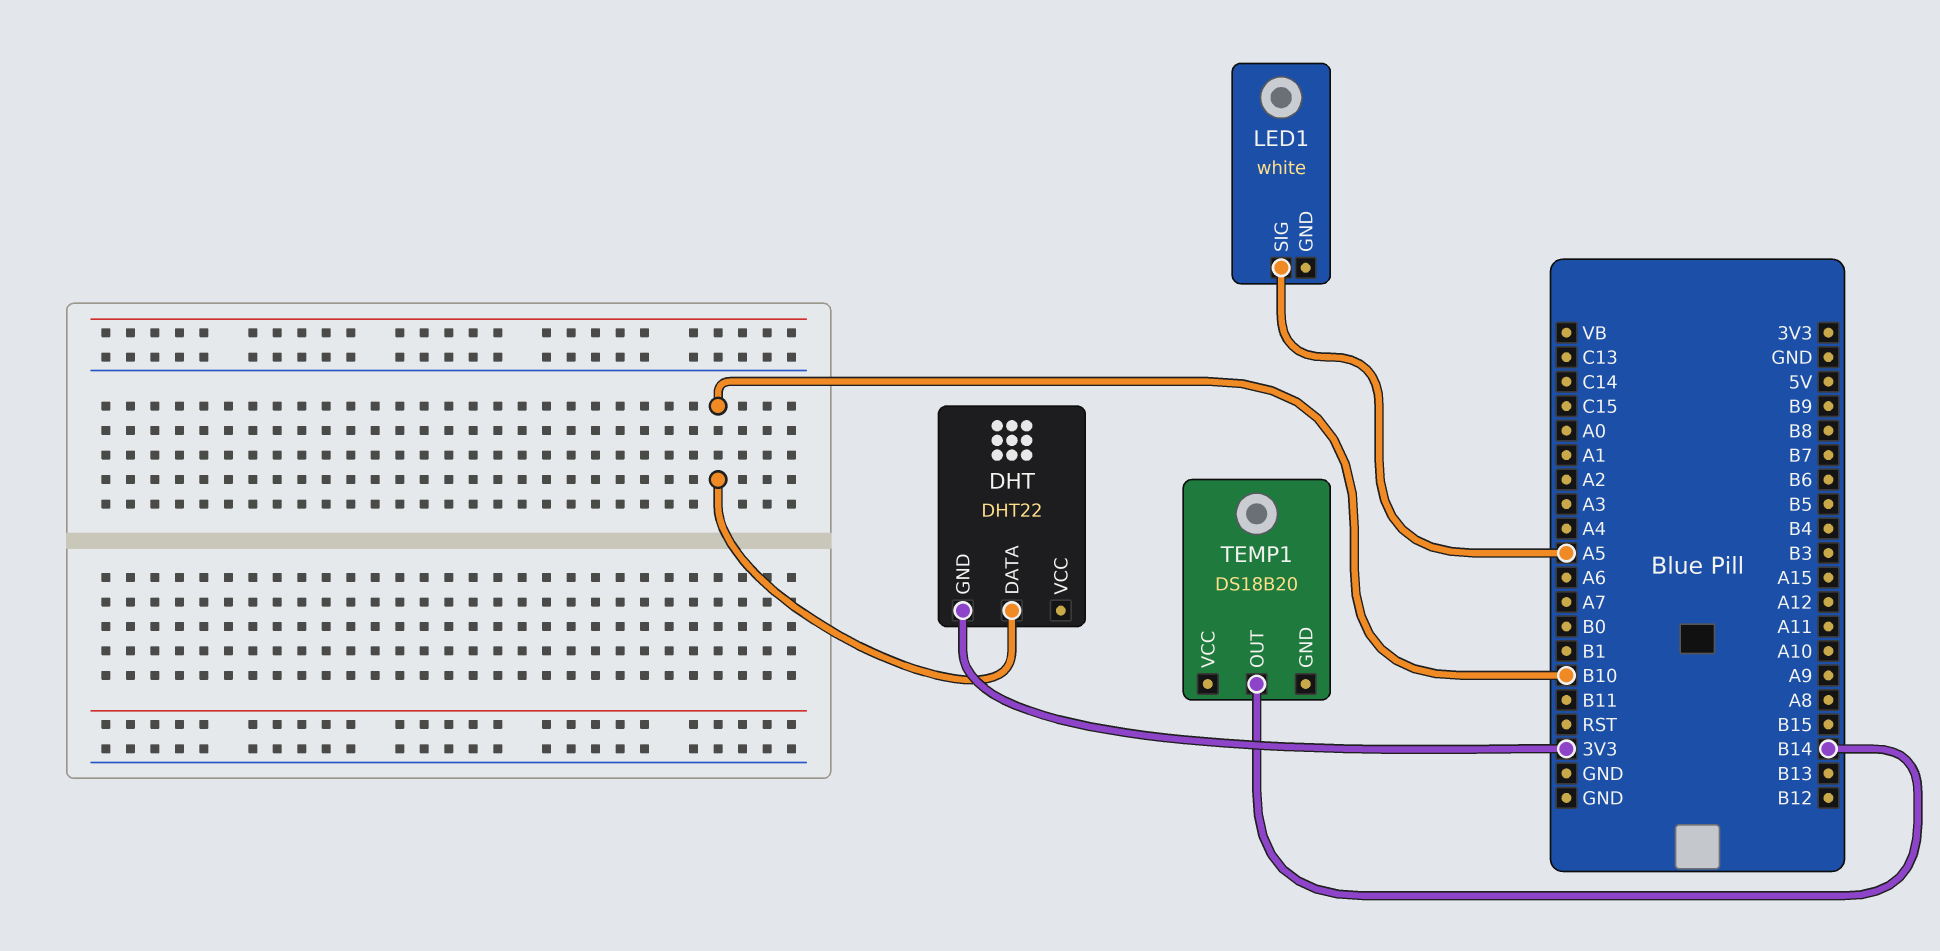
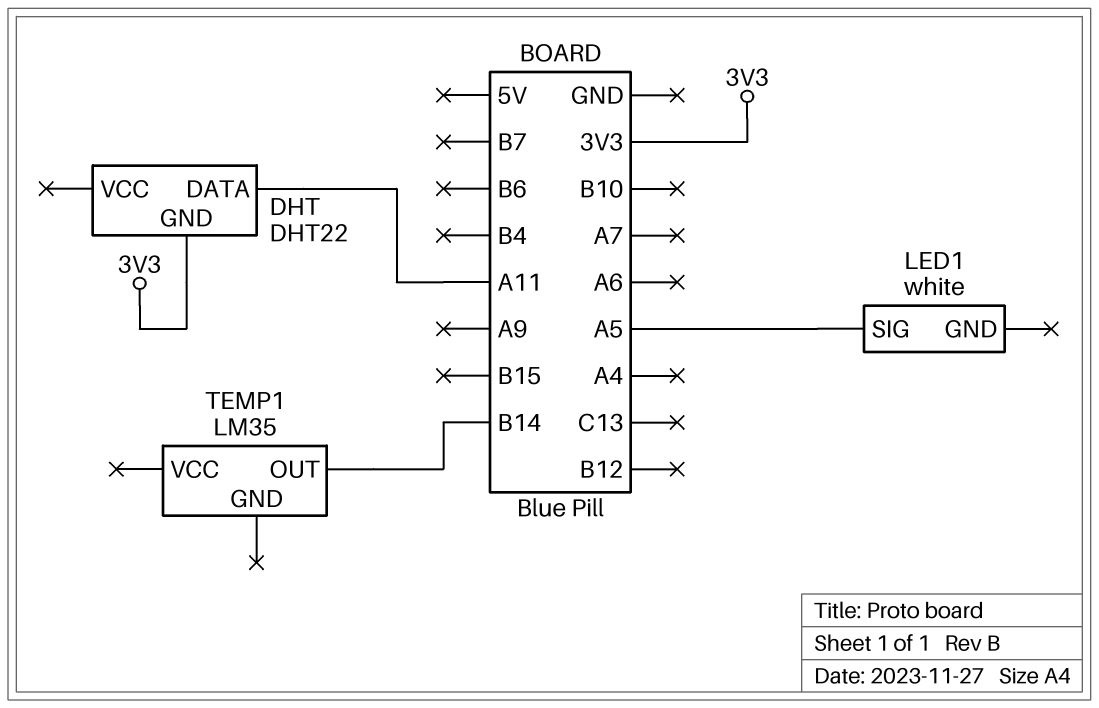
DHT pin DATA: B10 -> A11
TEMP1: DS18B20 -> LM35

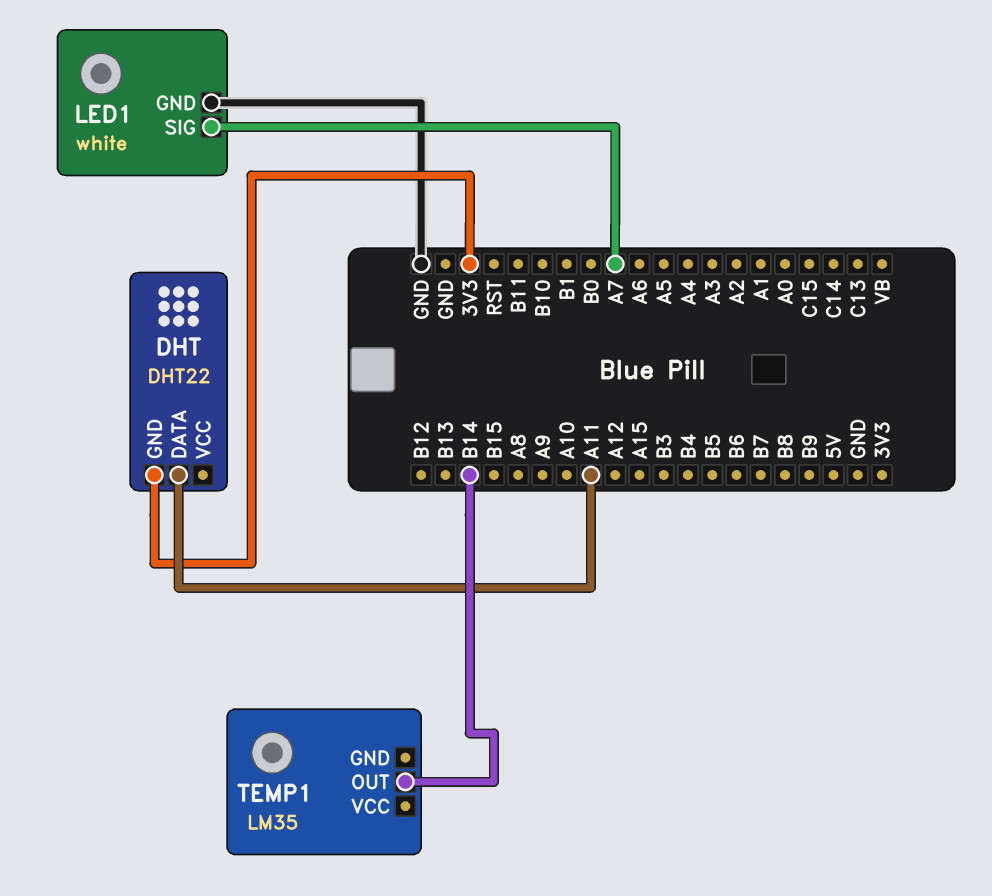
LED1 pin GND: none -> GND
LED1 pin SIG: A5 -> A7

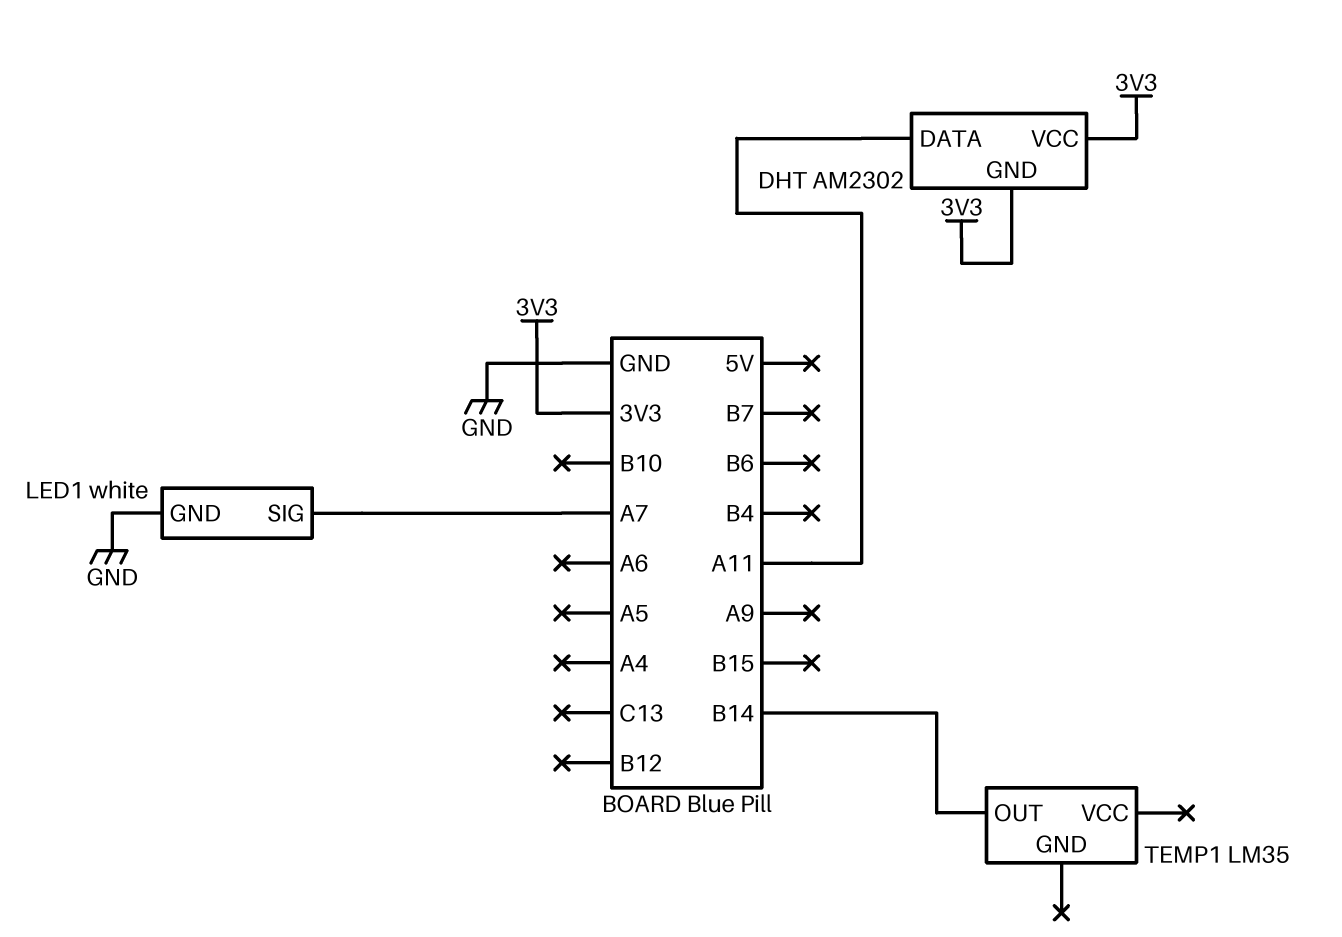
DHT: DHT22 -> AM2302
DHT pin VCC: none -> 3V3

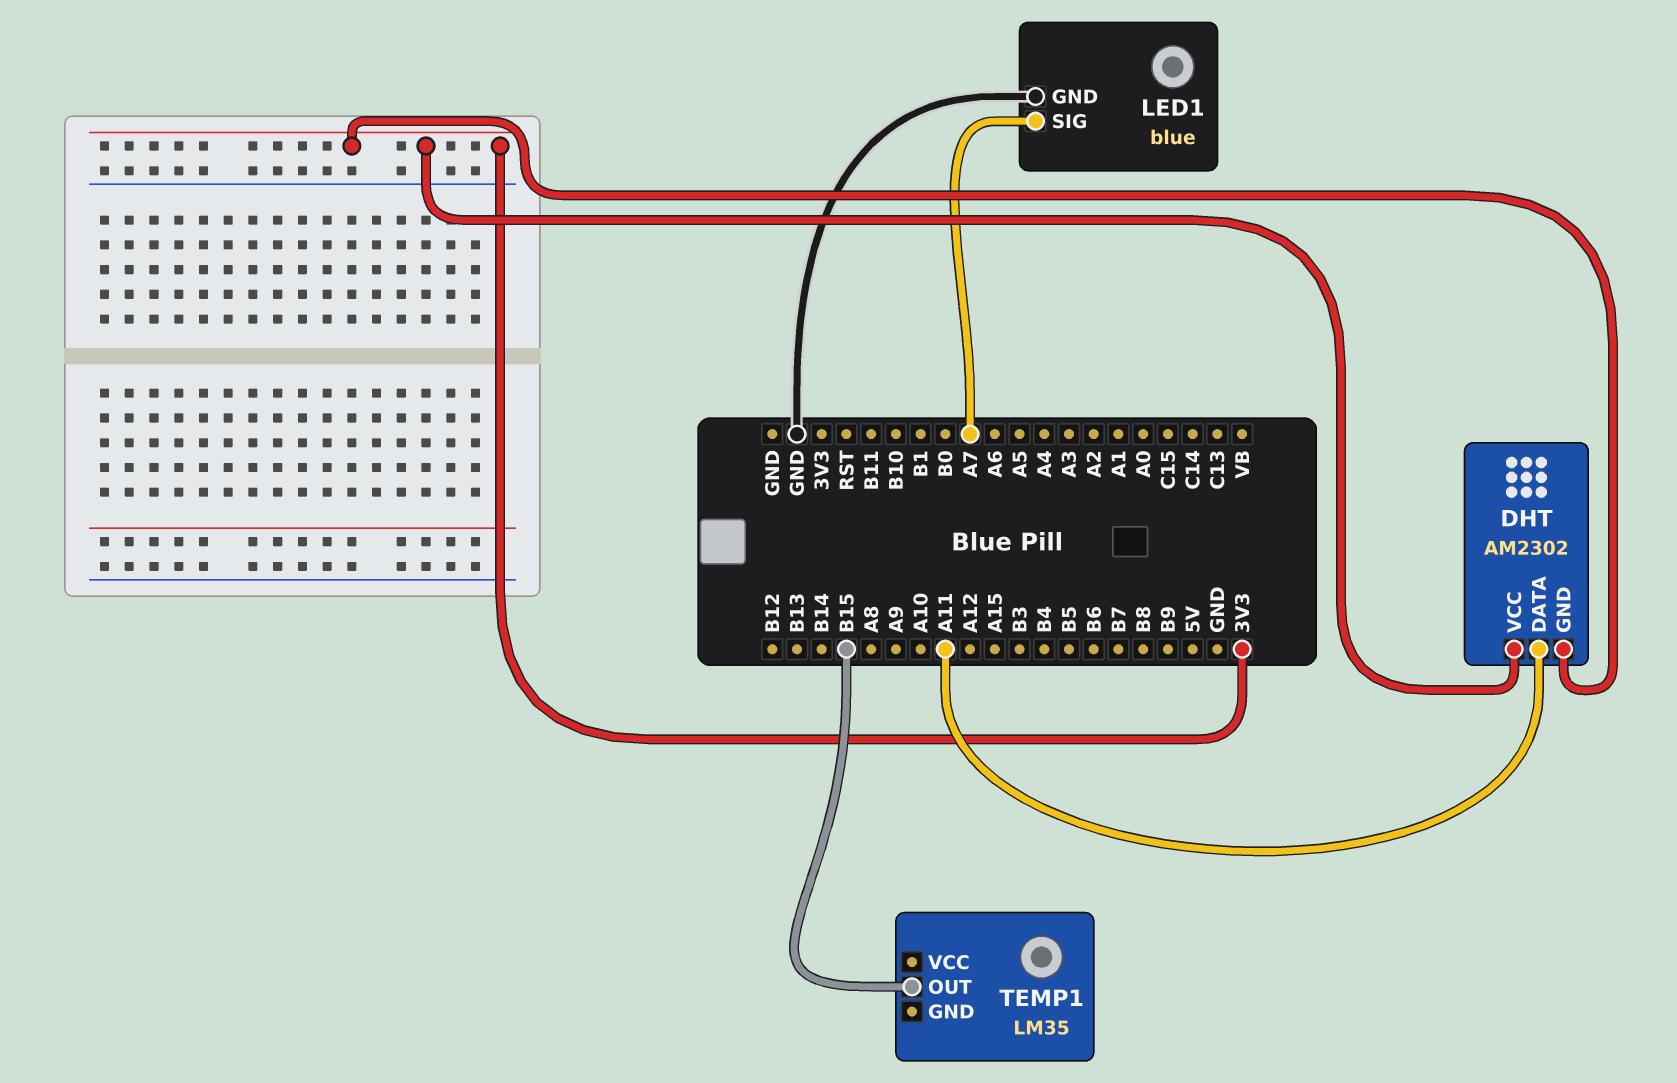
LED1: white -> blue
TEMP1 pin OUT: B14 -> B15

